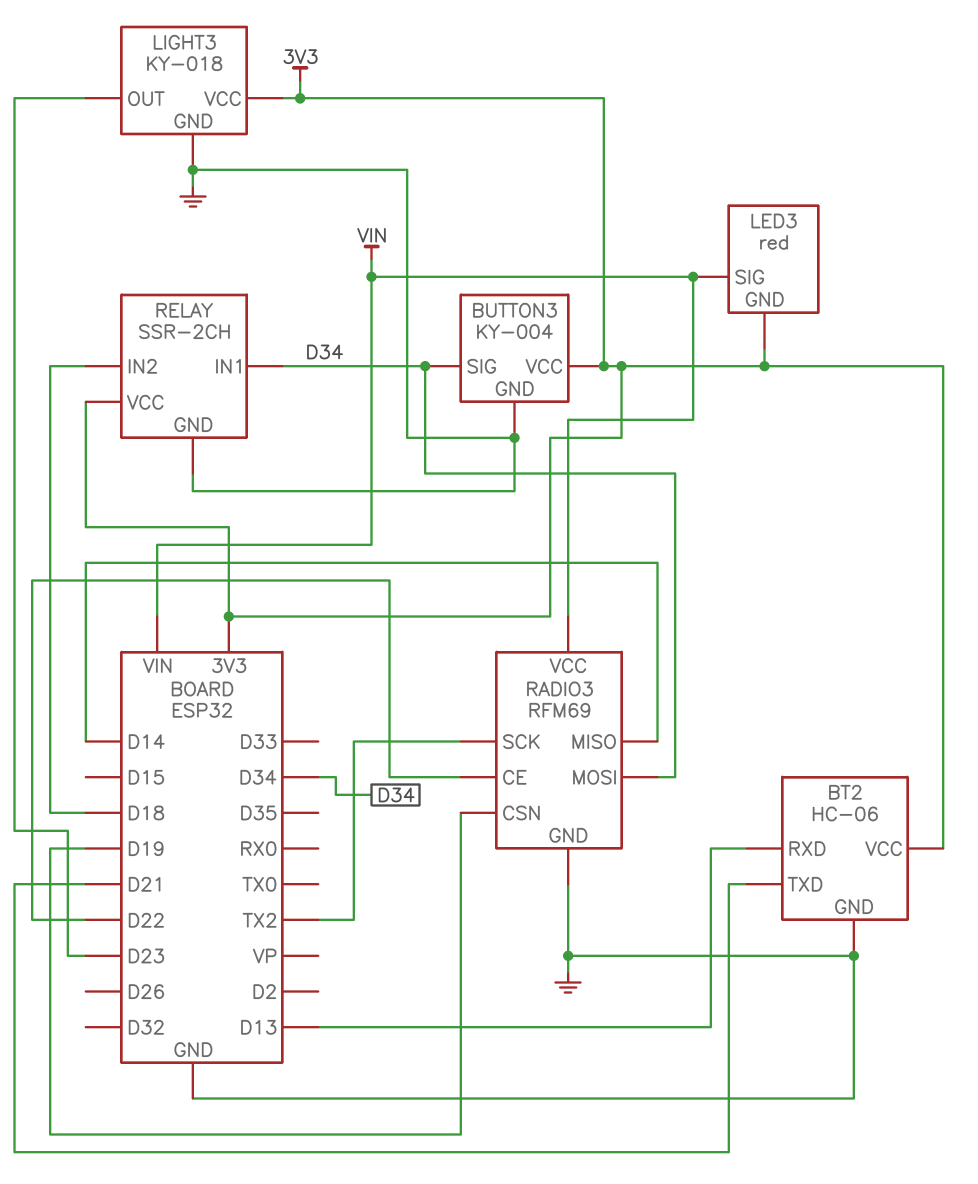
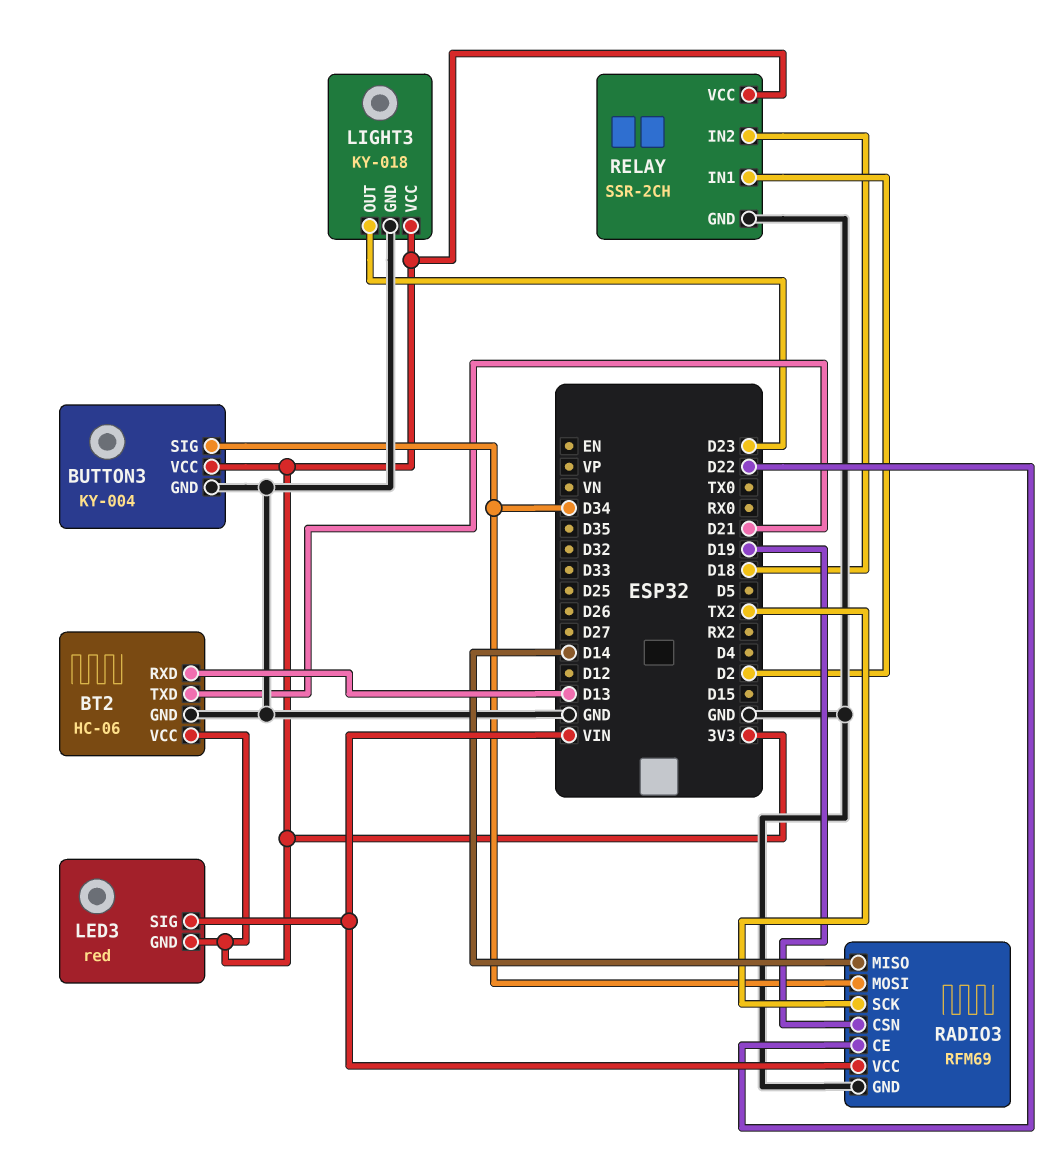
RELAY pin IN1: D34 -> D2

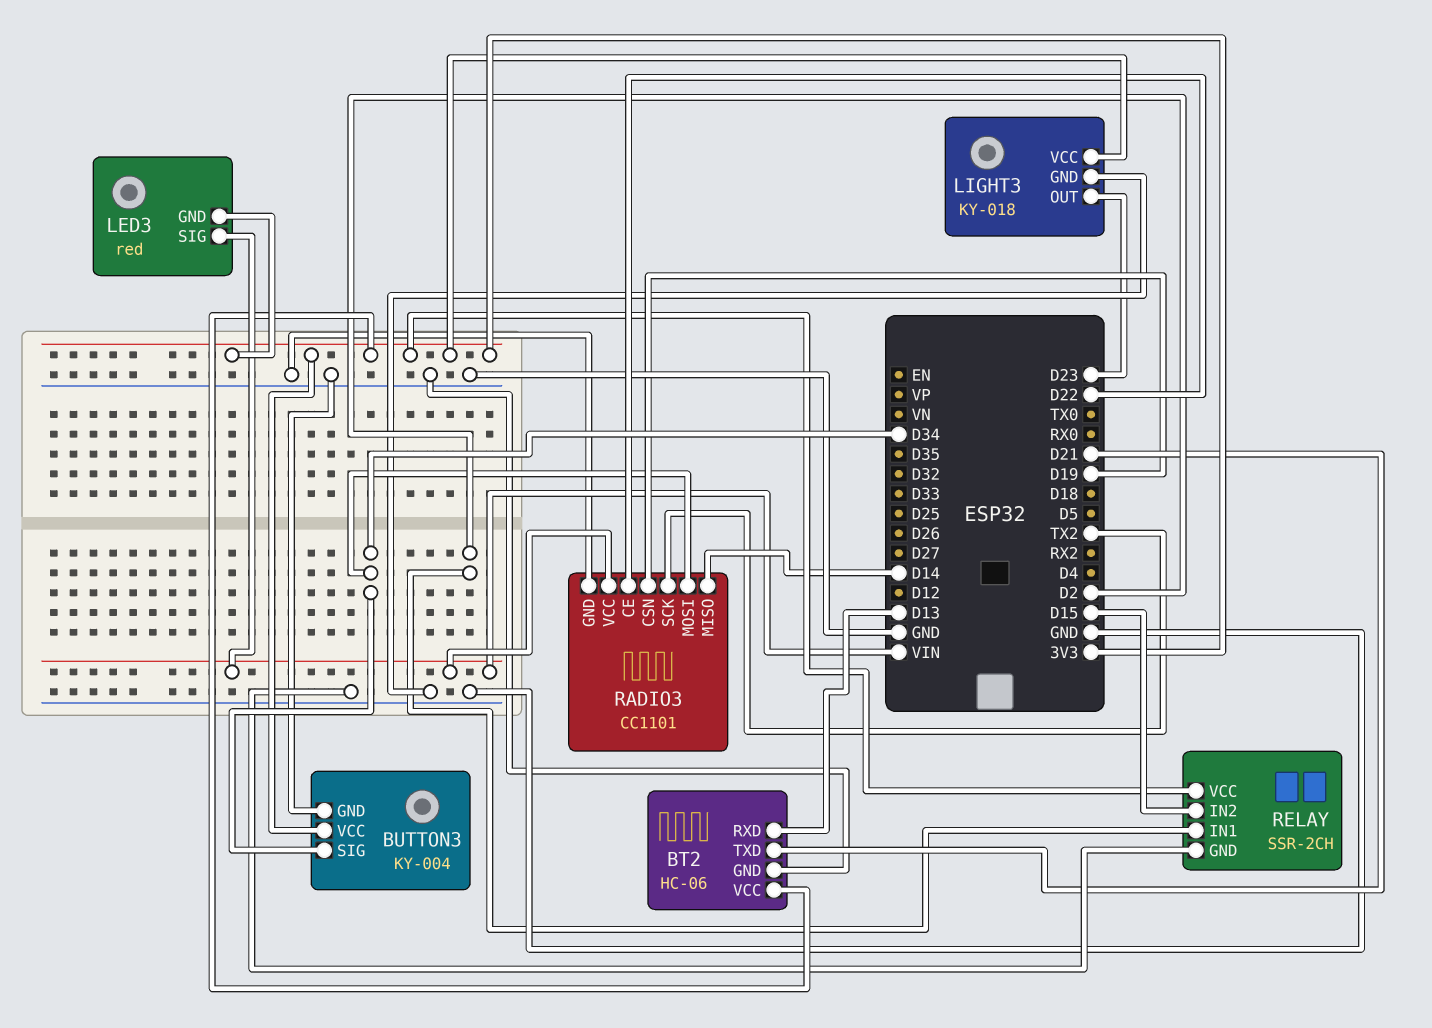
RADIO3: RFM69 -> CC1101
RELAY pin IN2: D18 -> D15

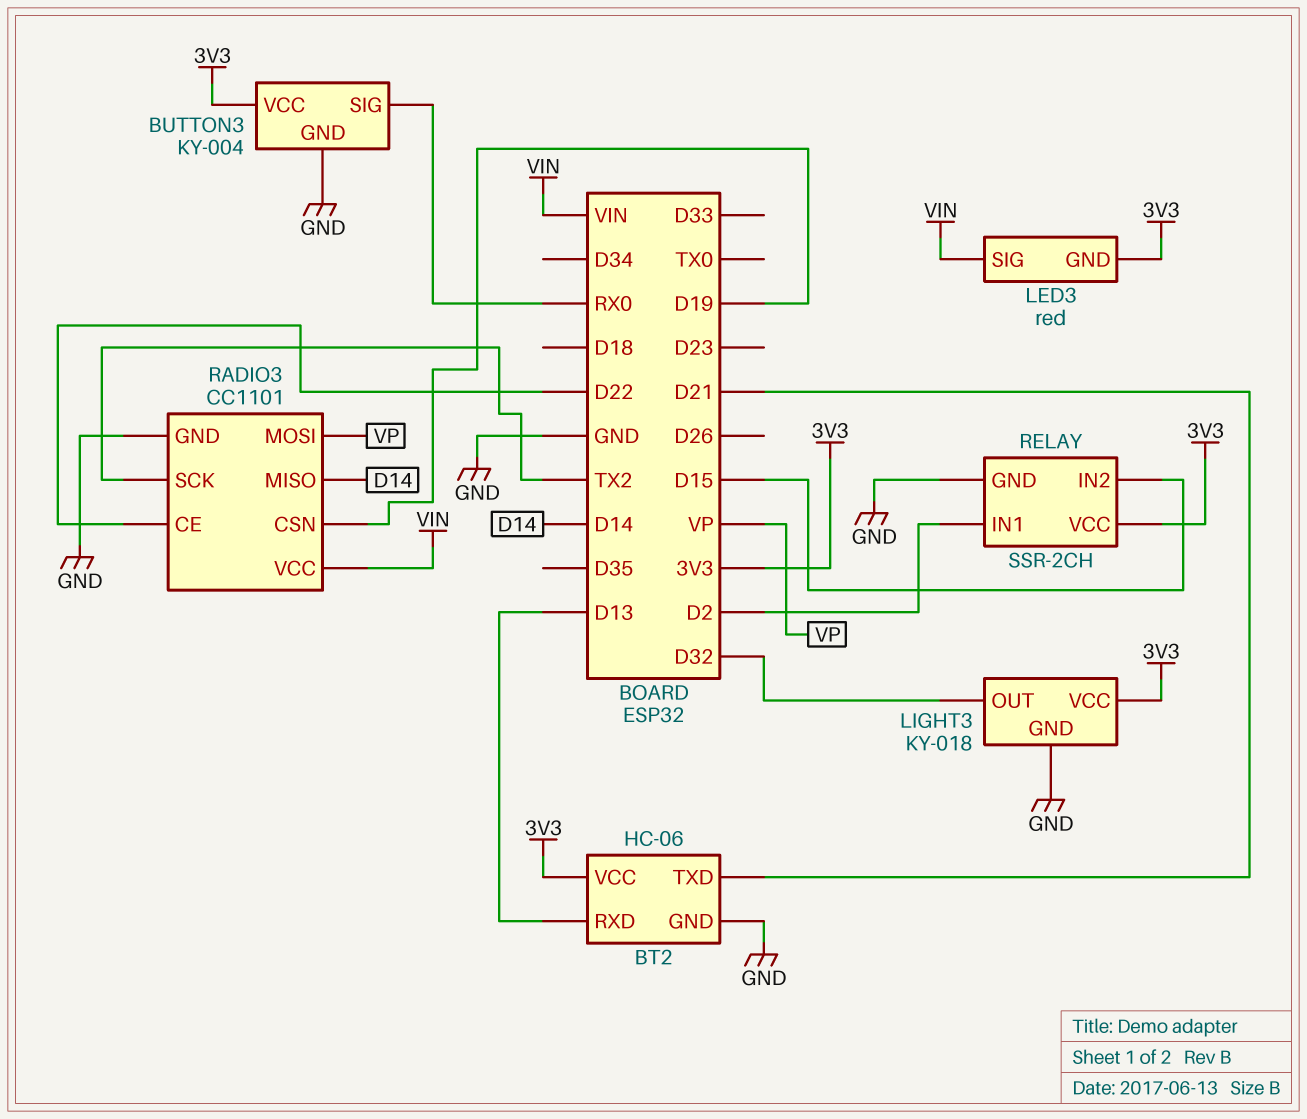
BUTTON3 pin SIG: D34 -> RX0
LIGHT3 pin OUT: D23 -> D32
RADIO3 pin MOSI: D34 -> VP

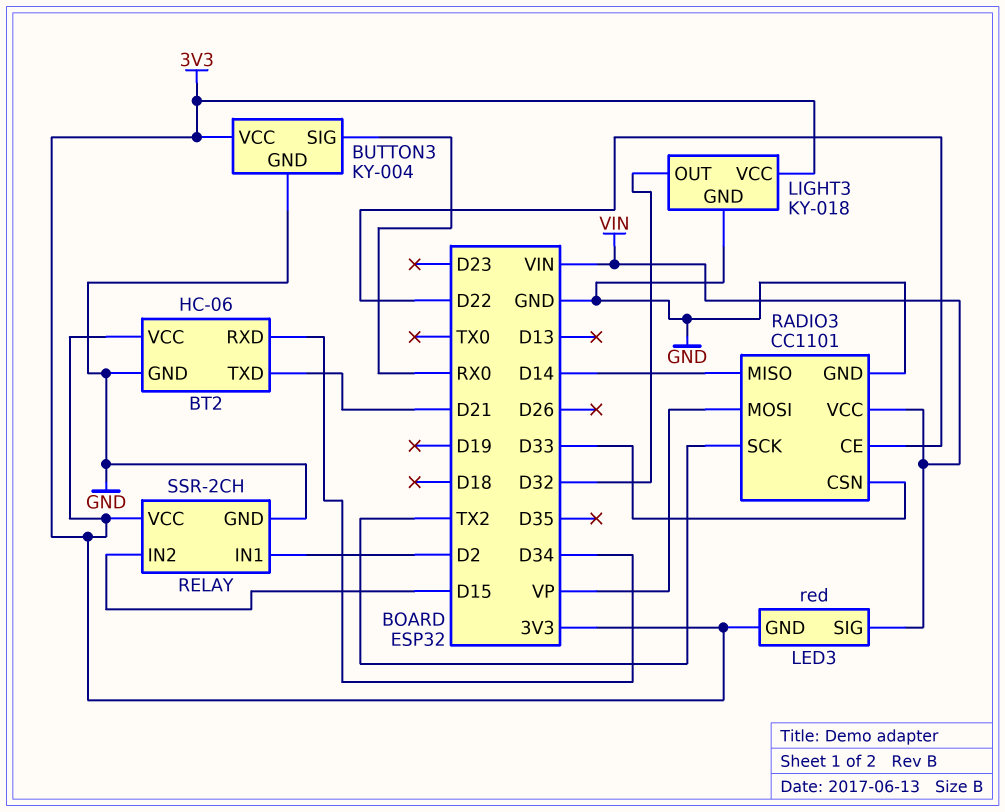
BT2 pin RXD: D13 -> D34
RADIO3 pin CSN: D19 -> D33

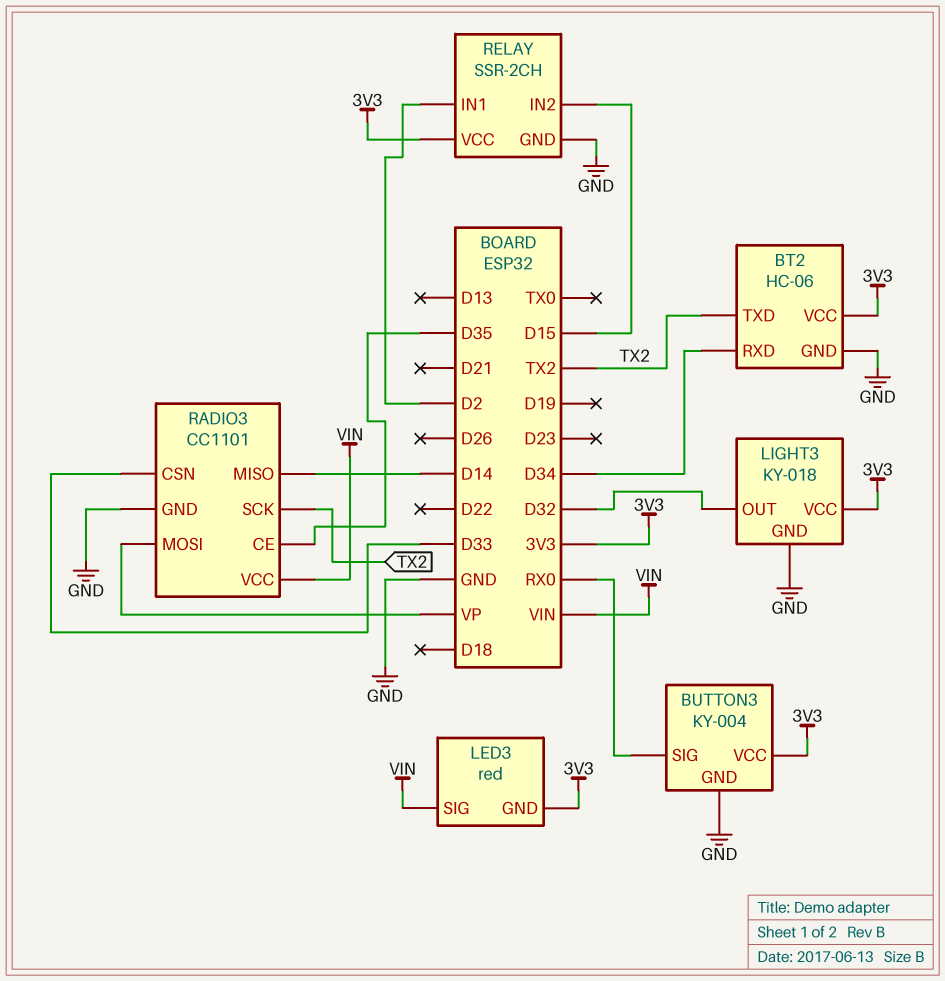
BT2 pin TXD: D21 -> TX2
RADIO3 pin CE: D22 -> D35

